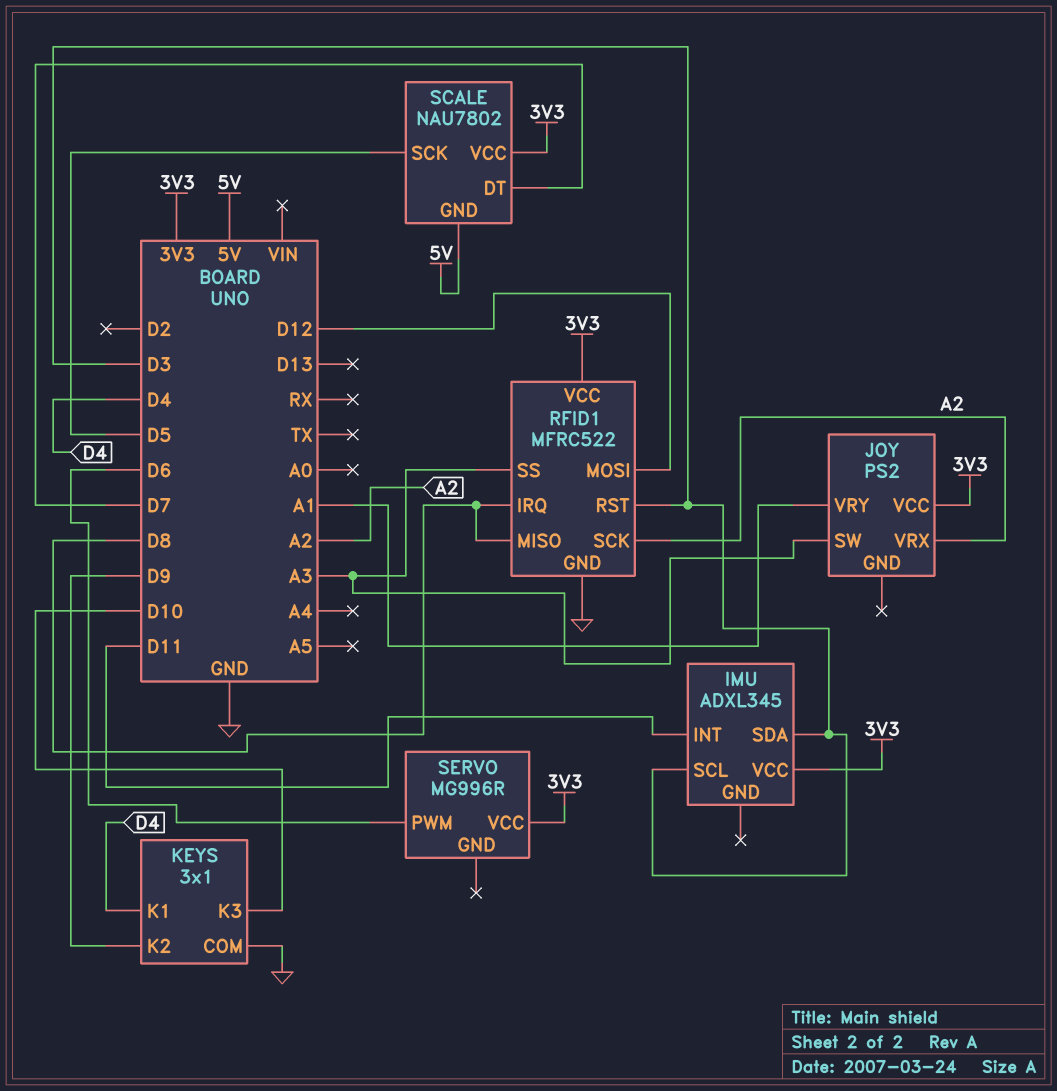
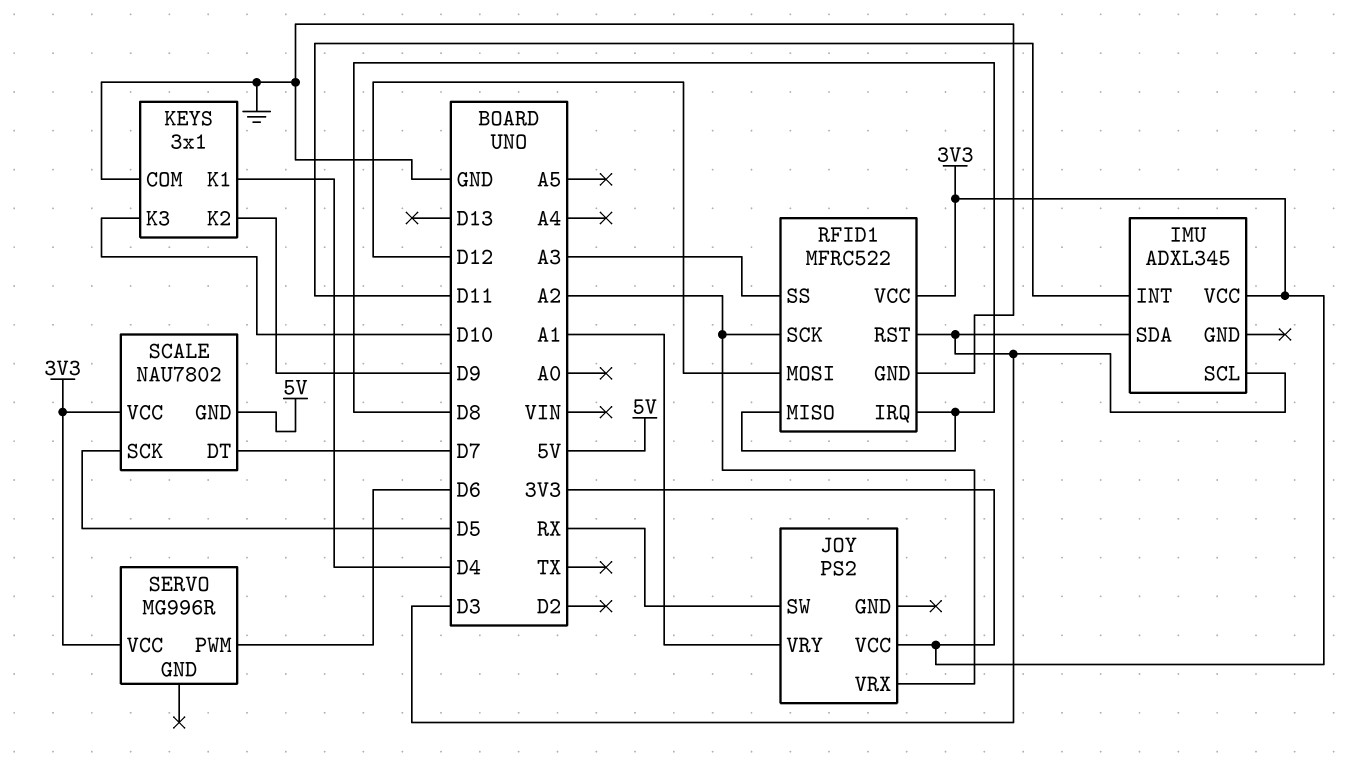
JOY pin SW: A3 -> RX

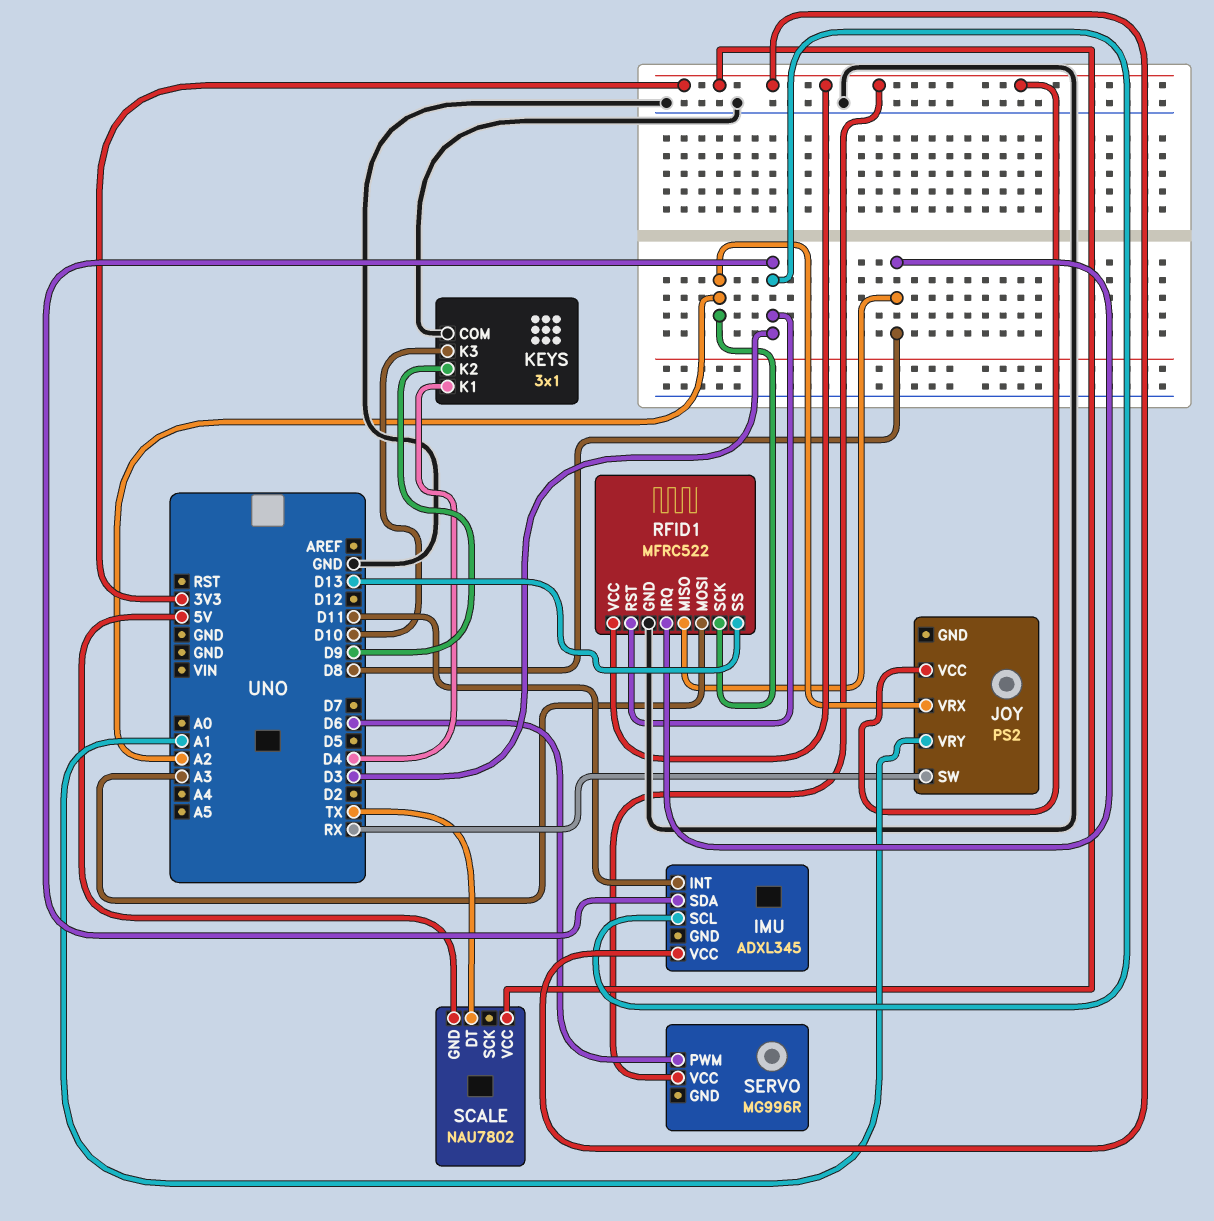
RFID1 pin MOSI: D12 -> A3
RFID1 pin SS: A3 -> D13
SCALE pin DT: D7 -> TX
SCALE pin SCK: D5 -> none

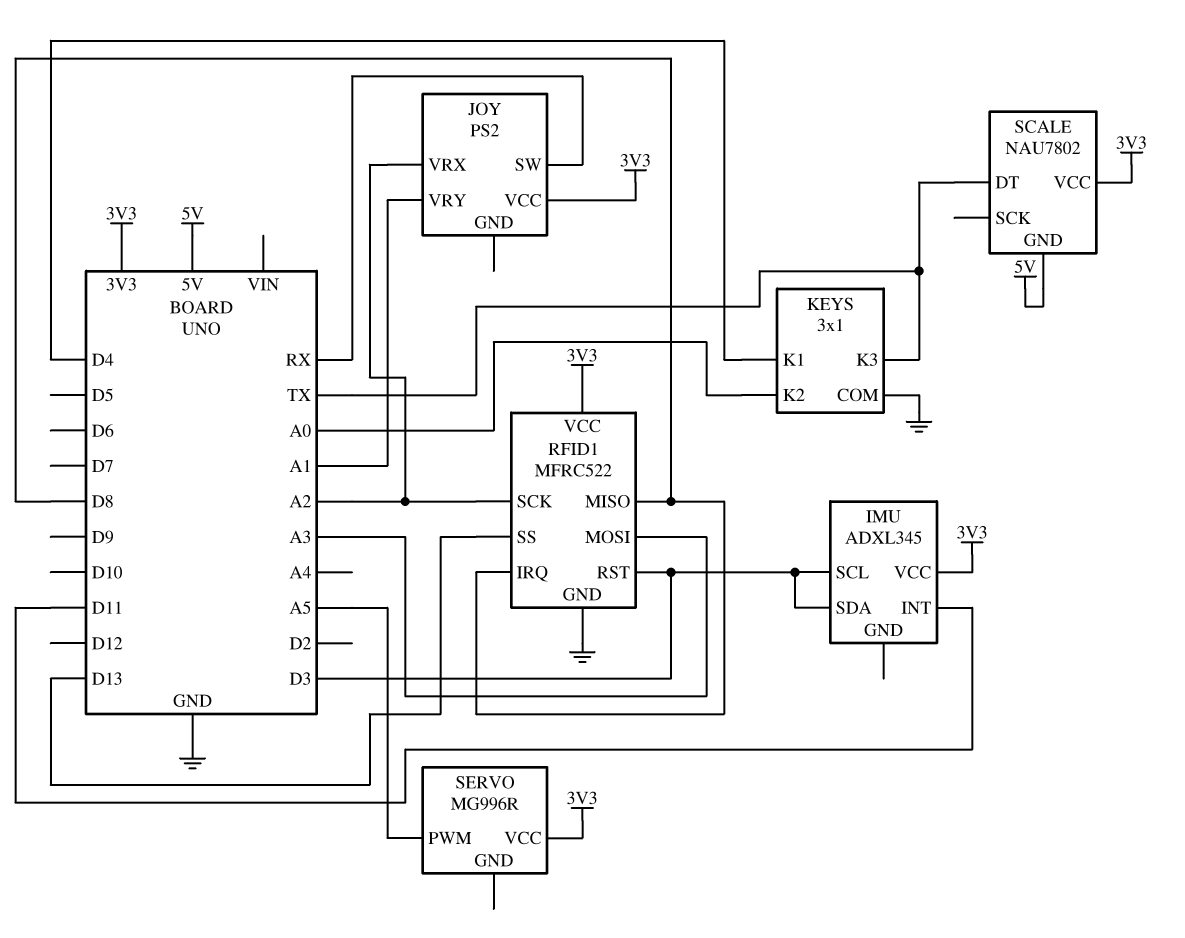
KEYS pin K2: D9 -> A0
KEYS pin K3: D10 -> TX
SERVO pin PWM: D6 -> A5

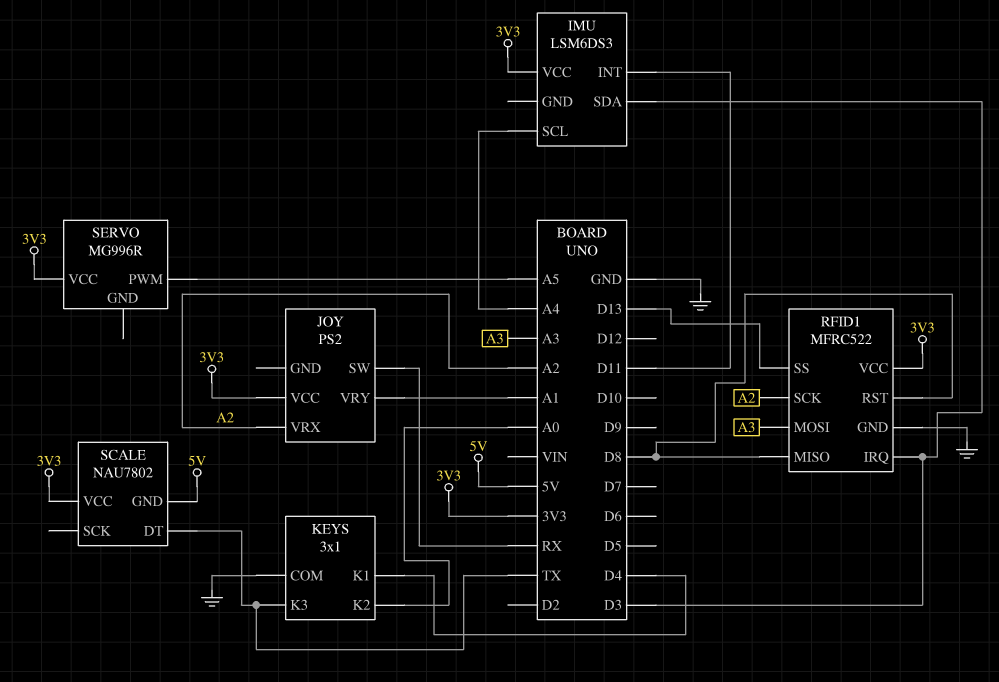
IMU: ADXL345 -> LSM6DS3
IMU pin SCL: D3 -> A4
RFID1 pin IRQ: D8 -> D3
RFID1 pin RST: D3 -> D8

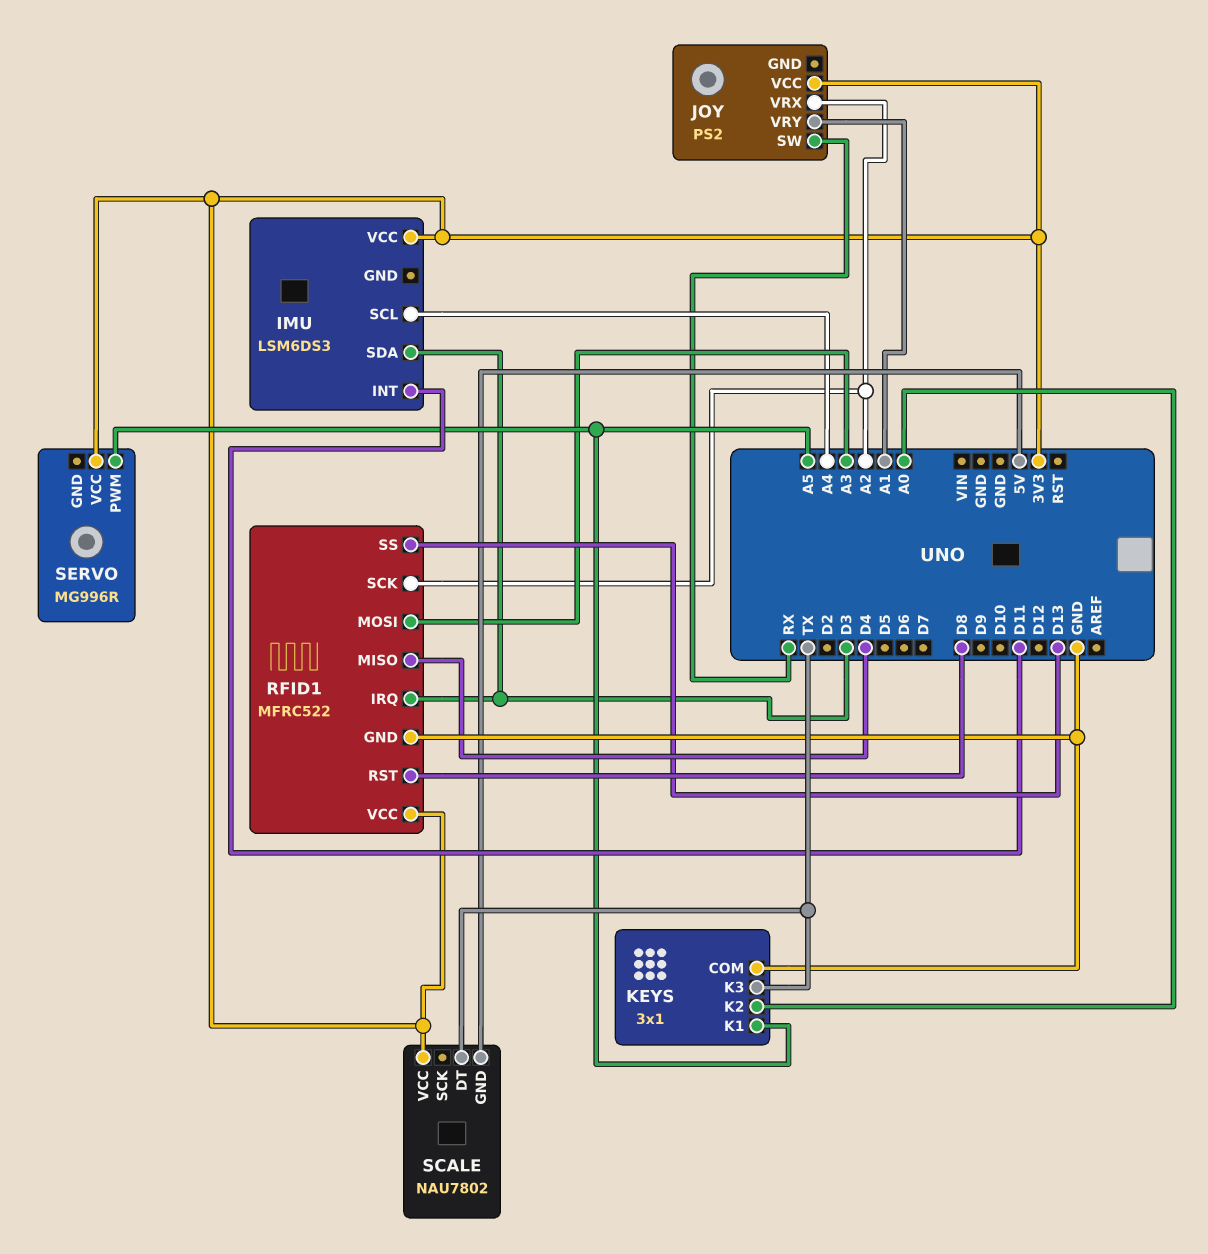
KEYS pin K1: D4 -> A5
RFID1 pin MISO: D8 -> D4

